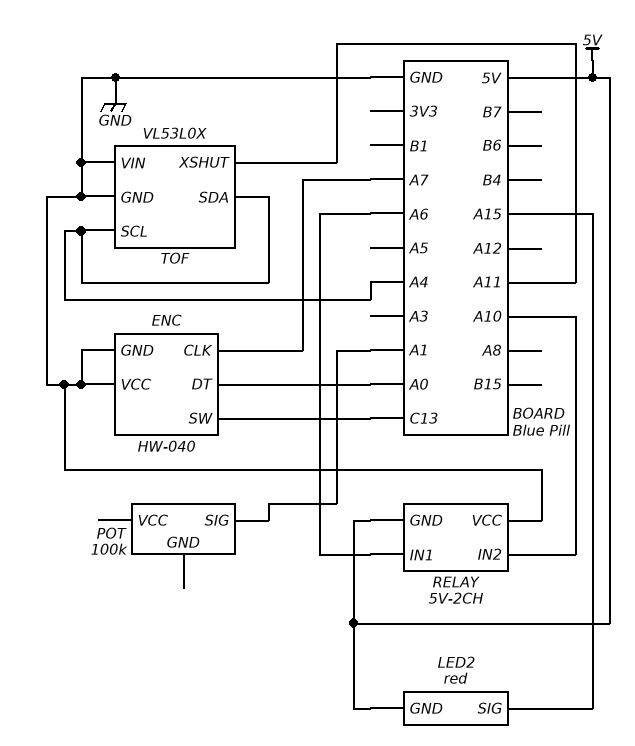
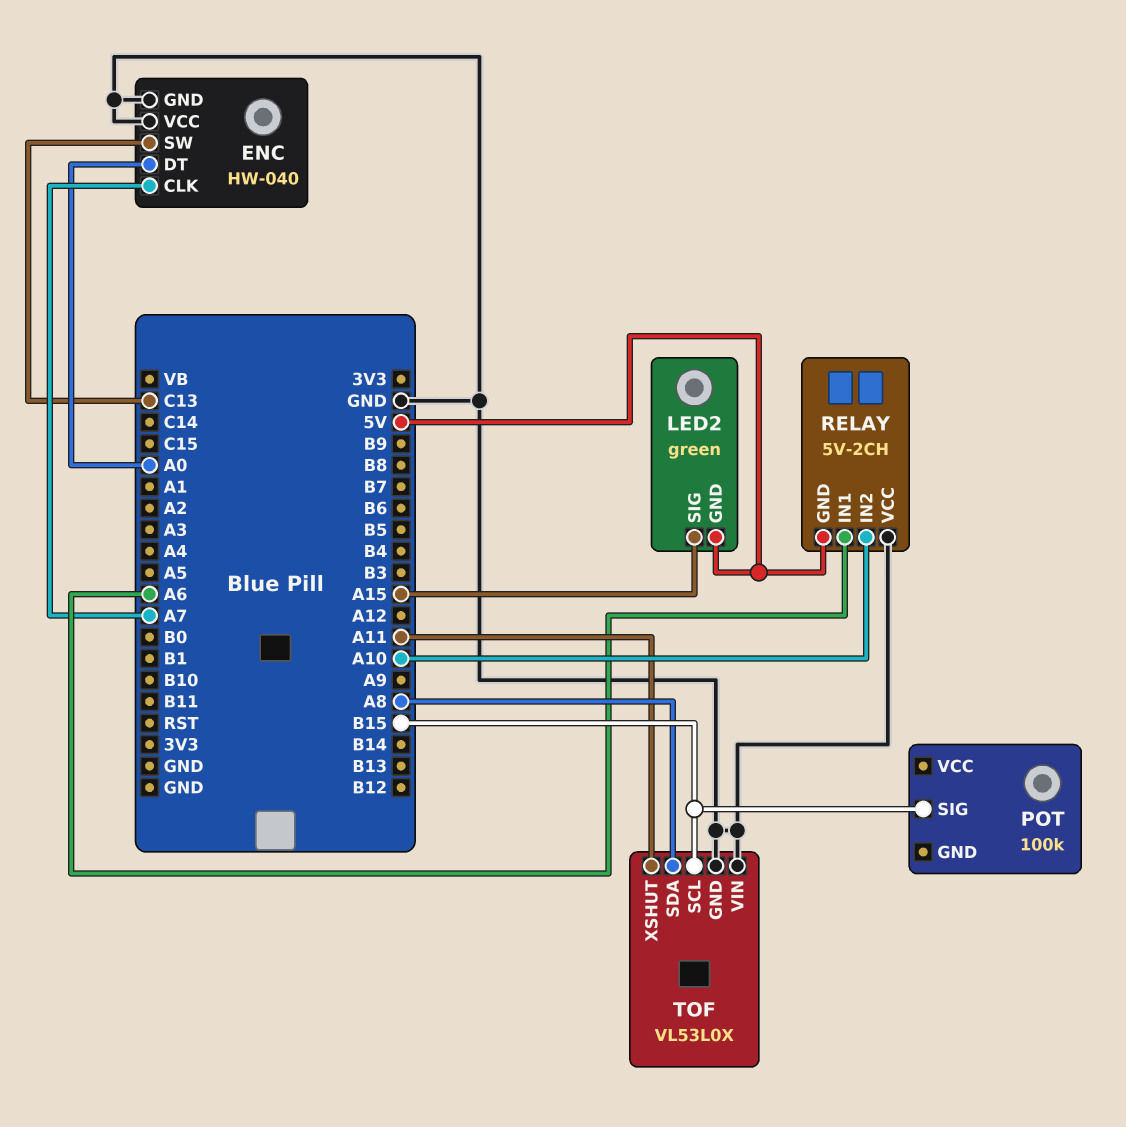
LED2: red -> green
POT pin SIG: A1 -> B15
TOF pin SCL: A4 -> B15
TOF pin SDA: A4 -> A8

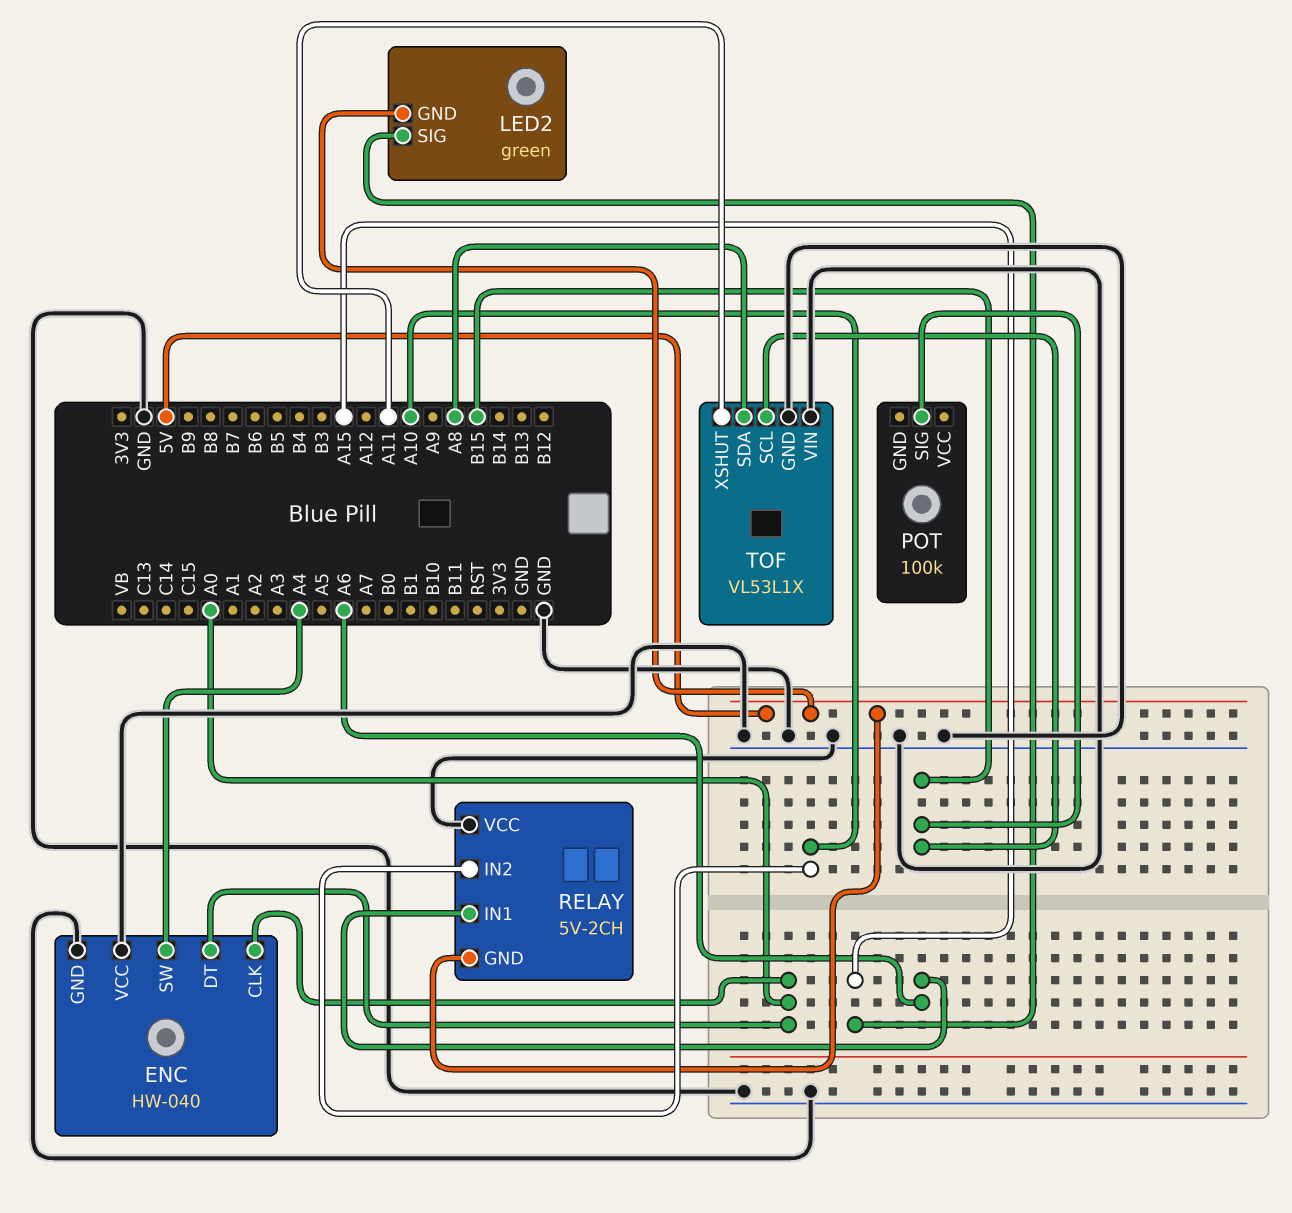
ENC pin CLK: A7 -> A0
ENC pin SW: C13 -> A4
TOF: VL53L0X -> VL53L1X

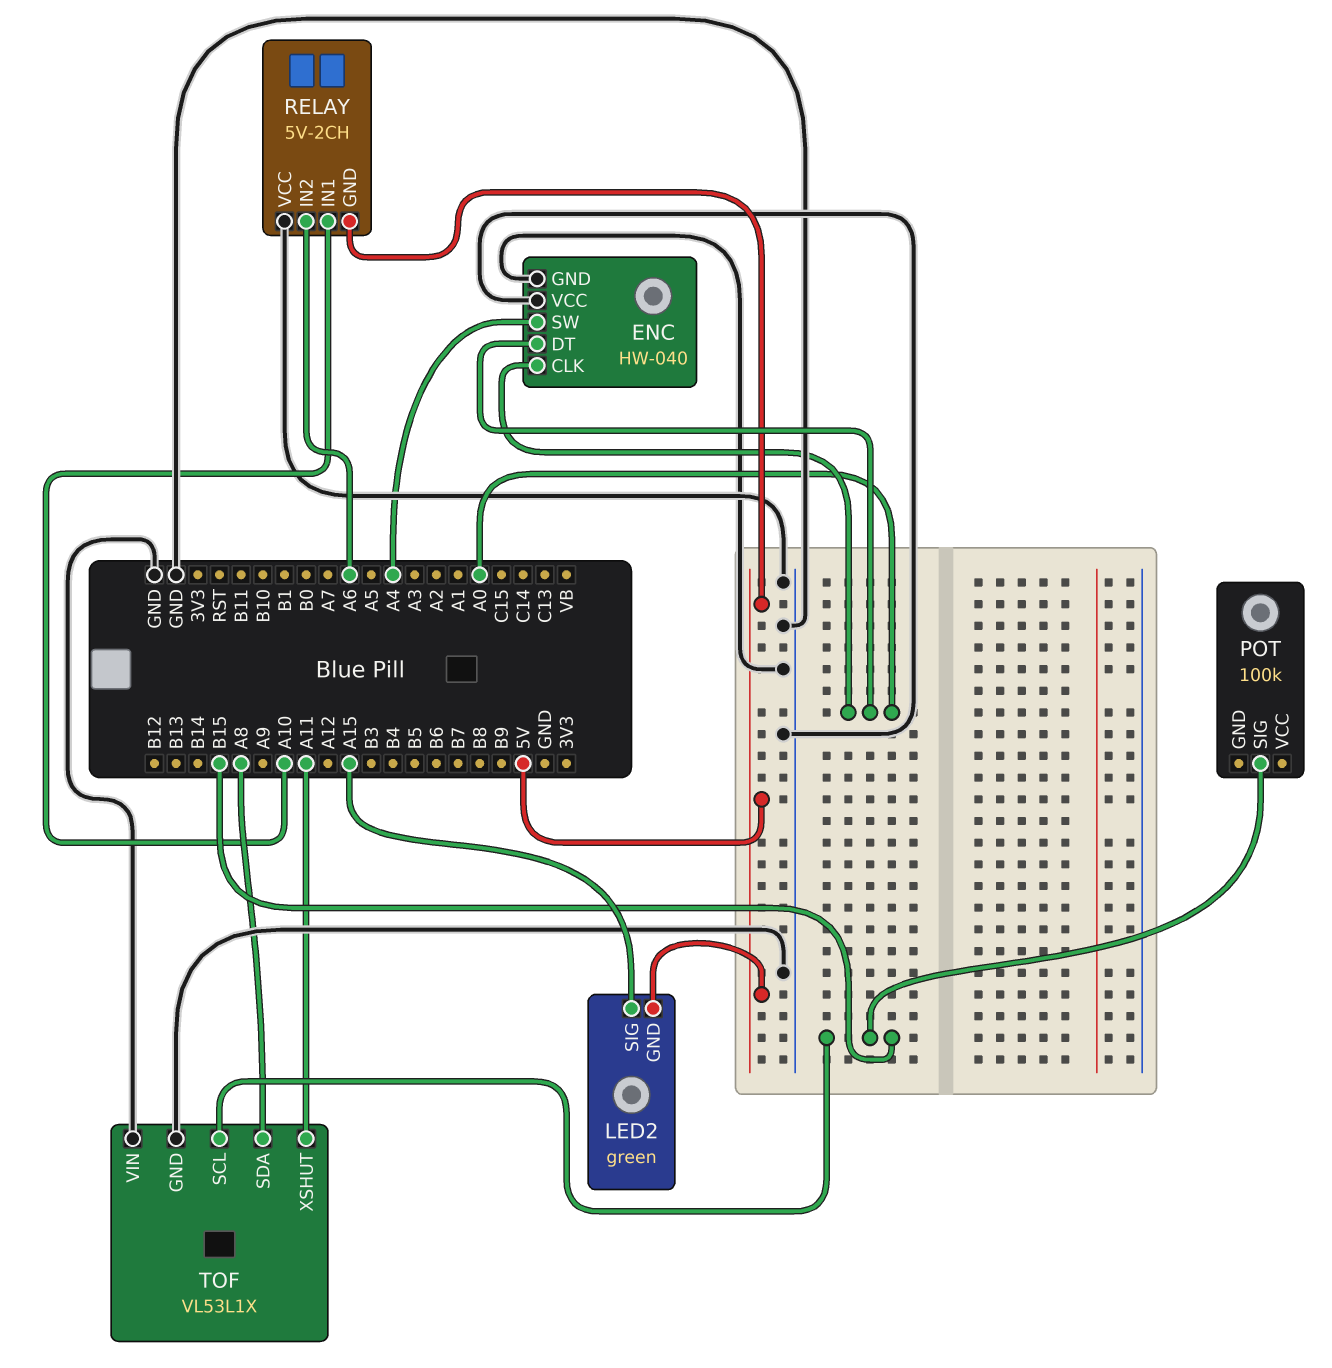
RELAY pin IN1: A6 -> A10
RELAY pin IN2: A10 -> A6

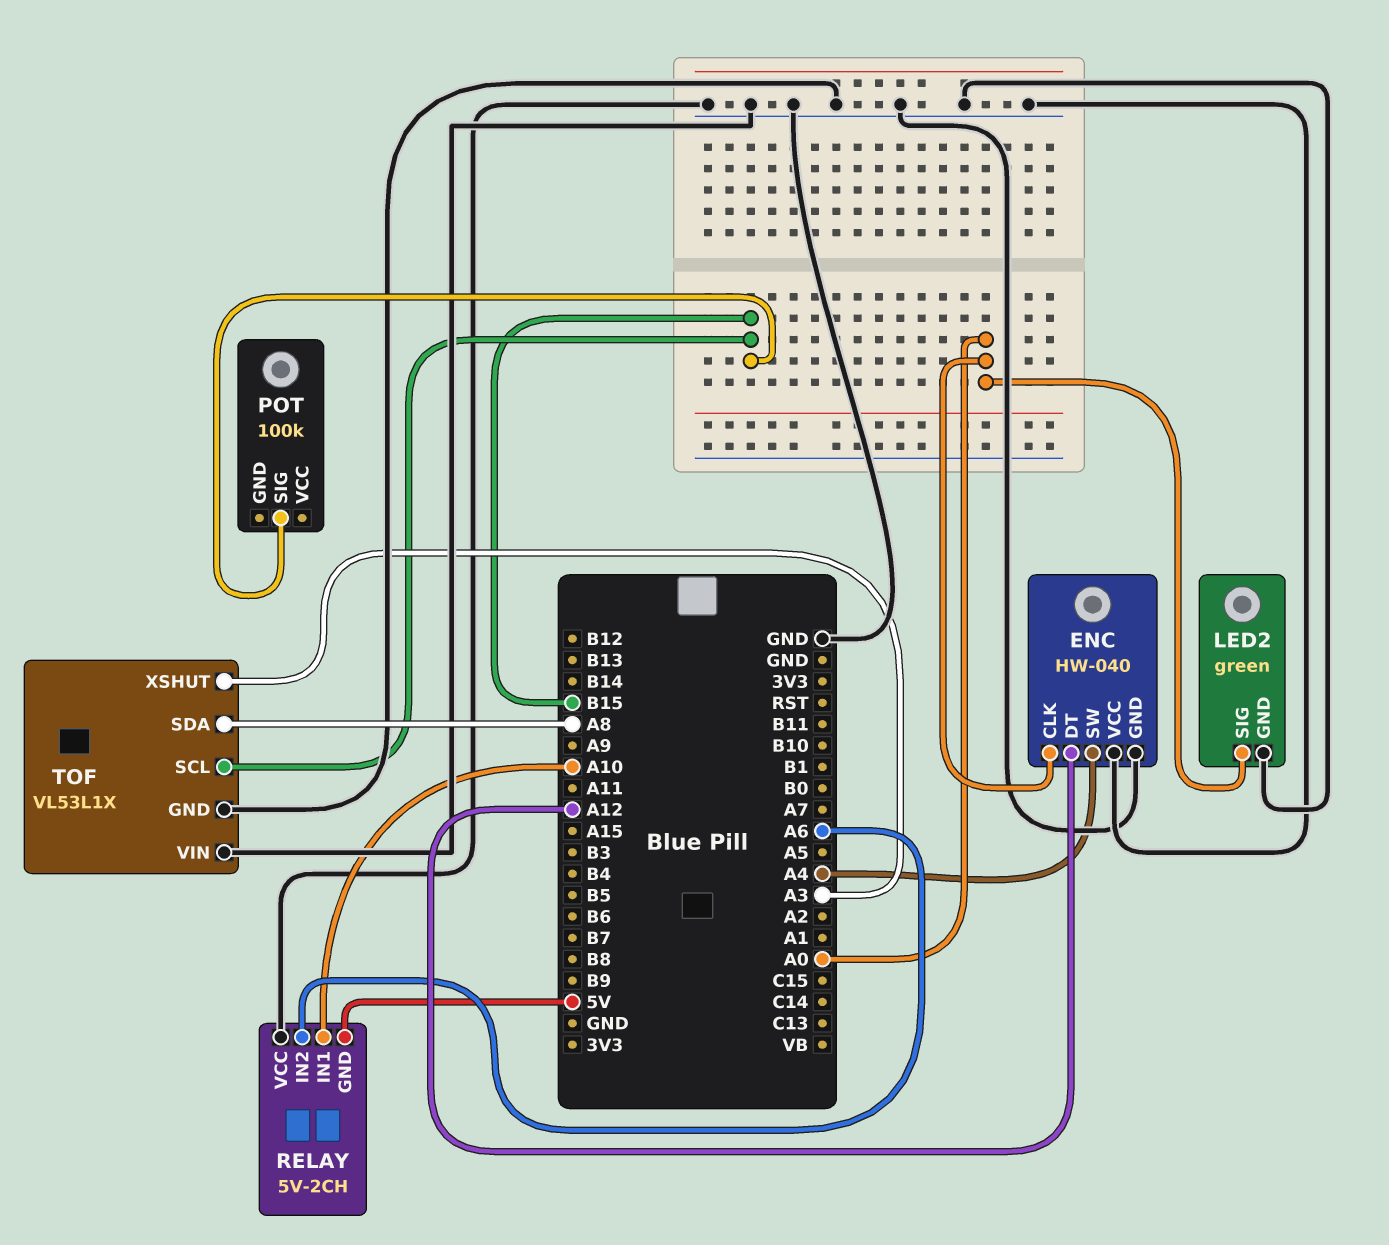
ENC pin DT: A0 -> A12
LED2 pin GND: 5V -> GND
LED2 pin SIG: A15 -> A0
TOF pin XSHUT: A11 -> A3

